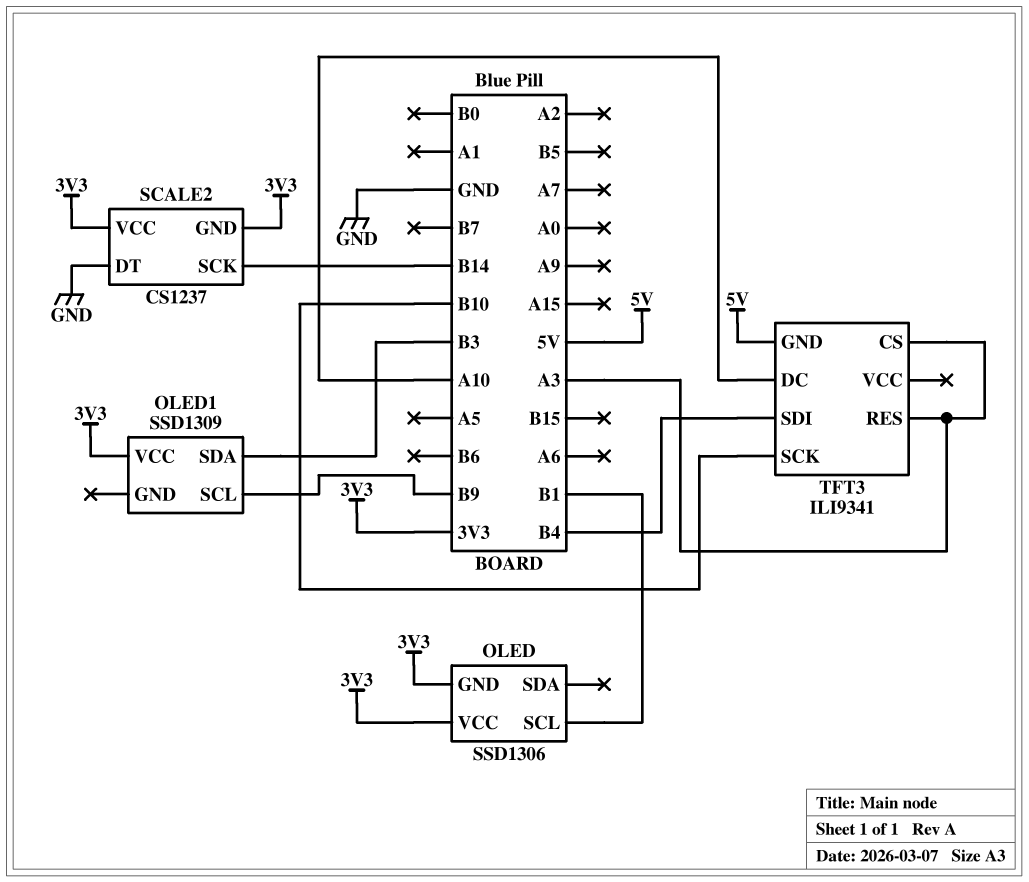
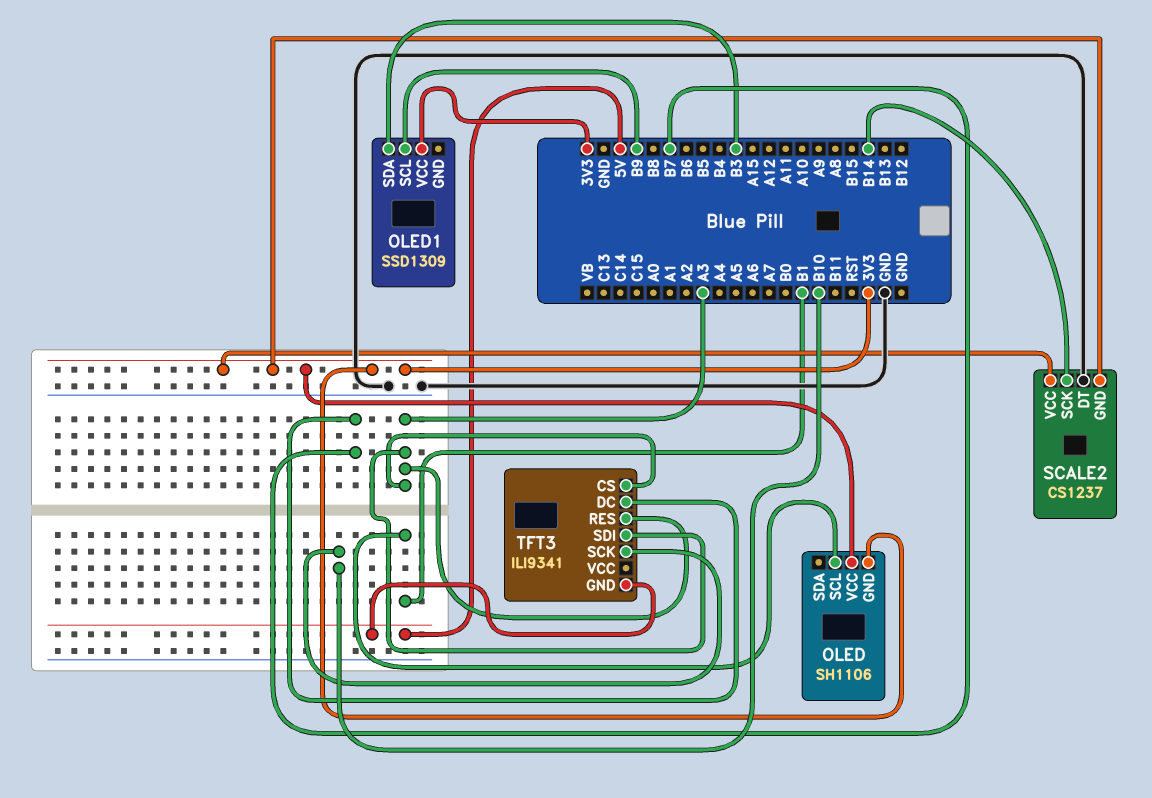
OLED: SSD1306 -> SH1106
TFT3 pin DC: A10 -> B7
TFT3 pin SDI: B4 -> A3

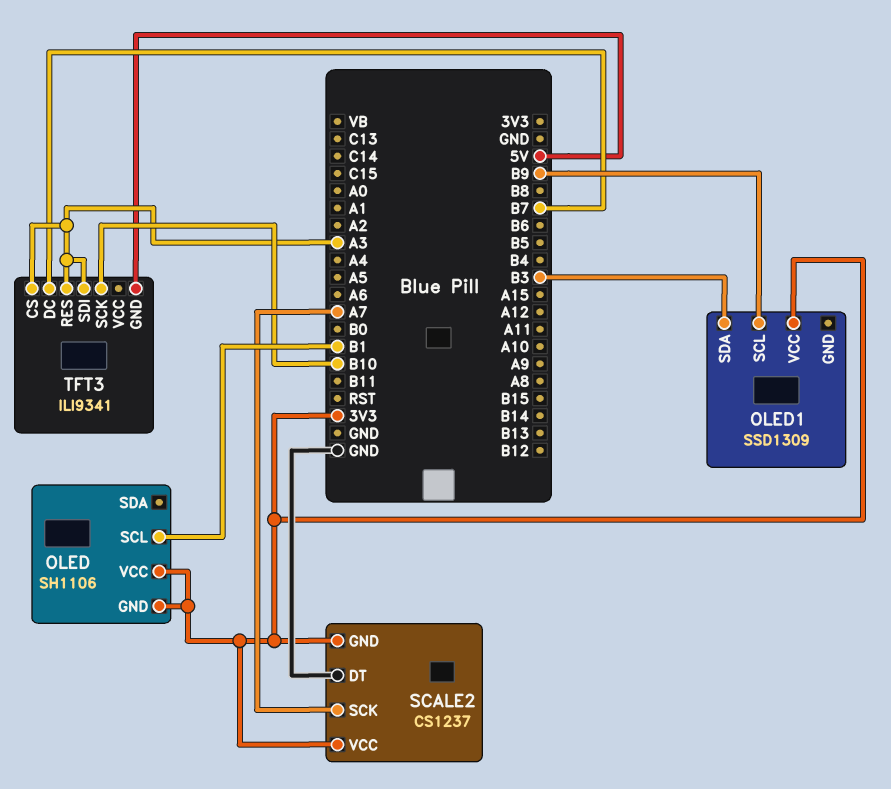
SCALE2 pin SCK: B14 -> A7

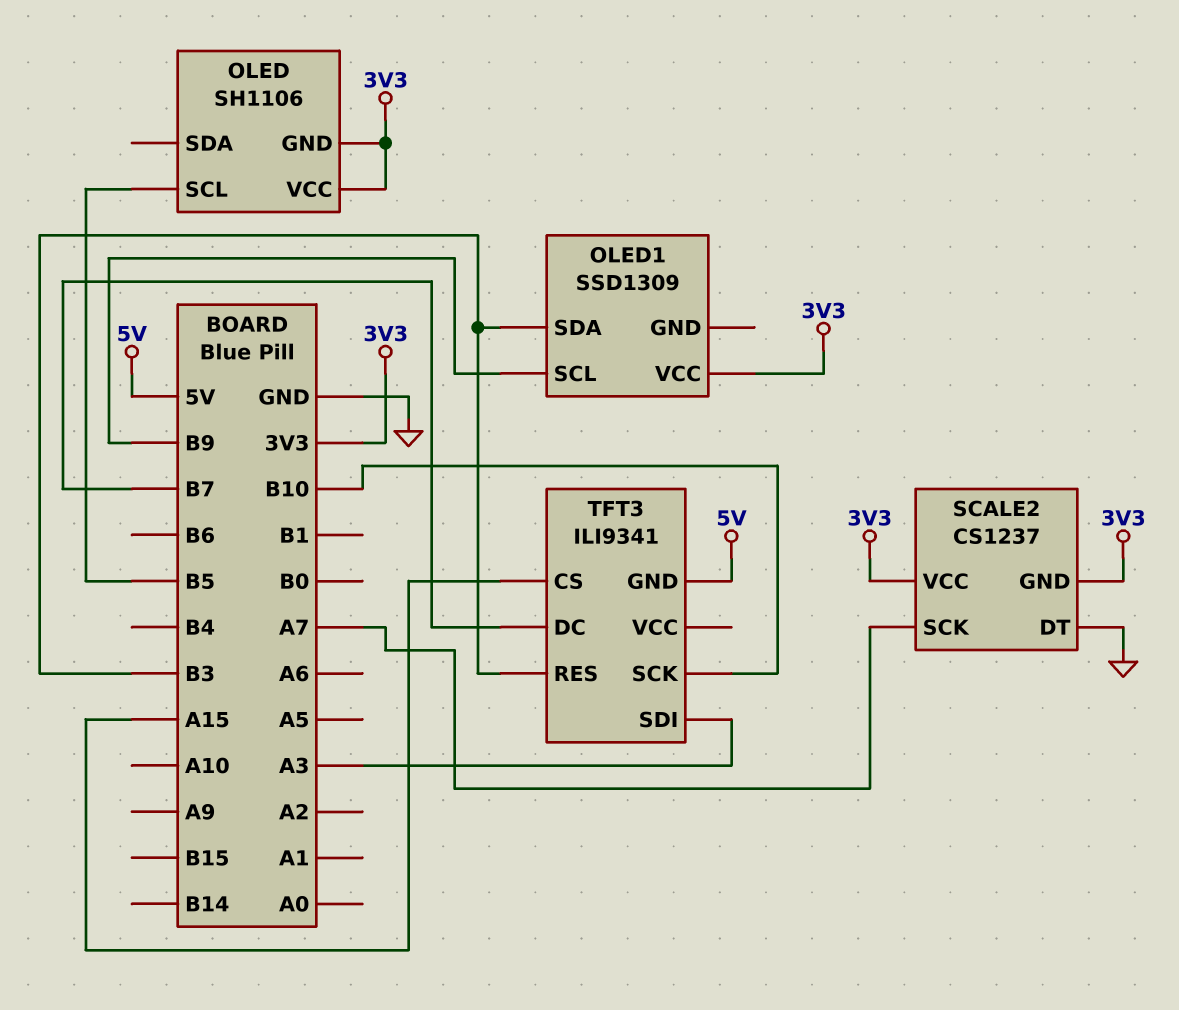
OLED pin SCL: B1 -> B5
TFT3 pin CS: A3 -> A15
TFT3 pin RES: A3 -> B3

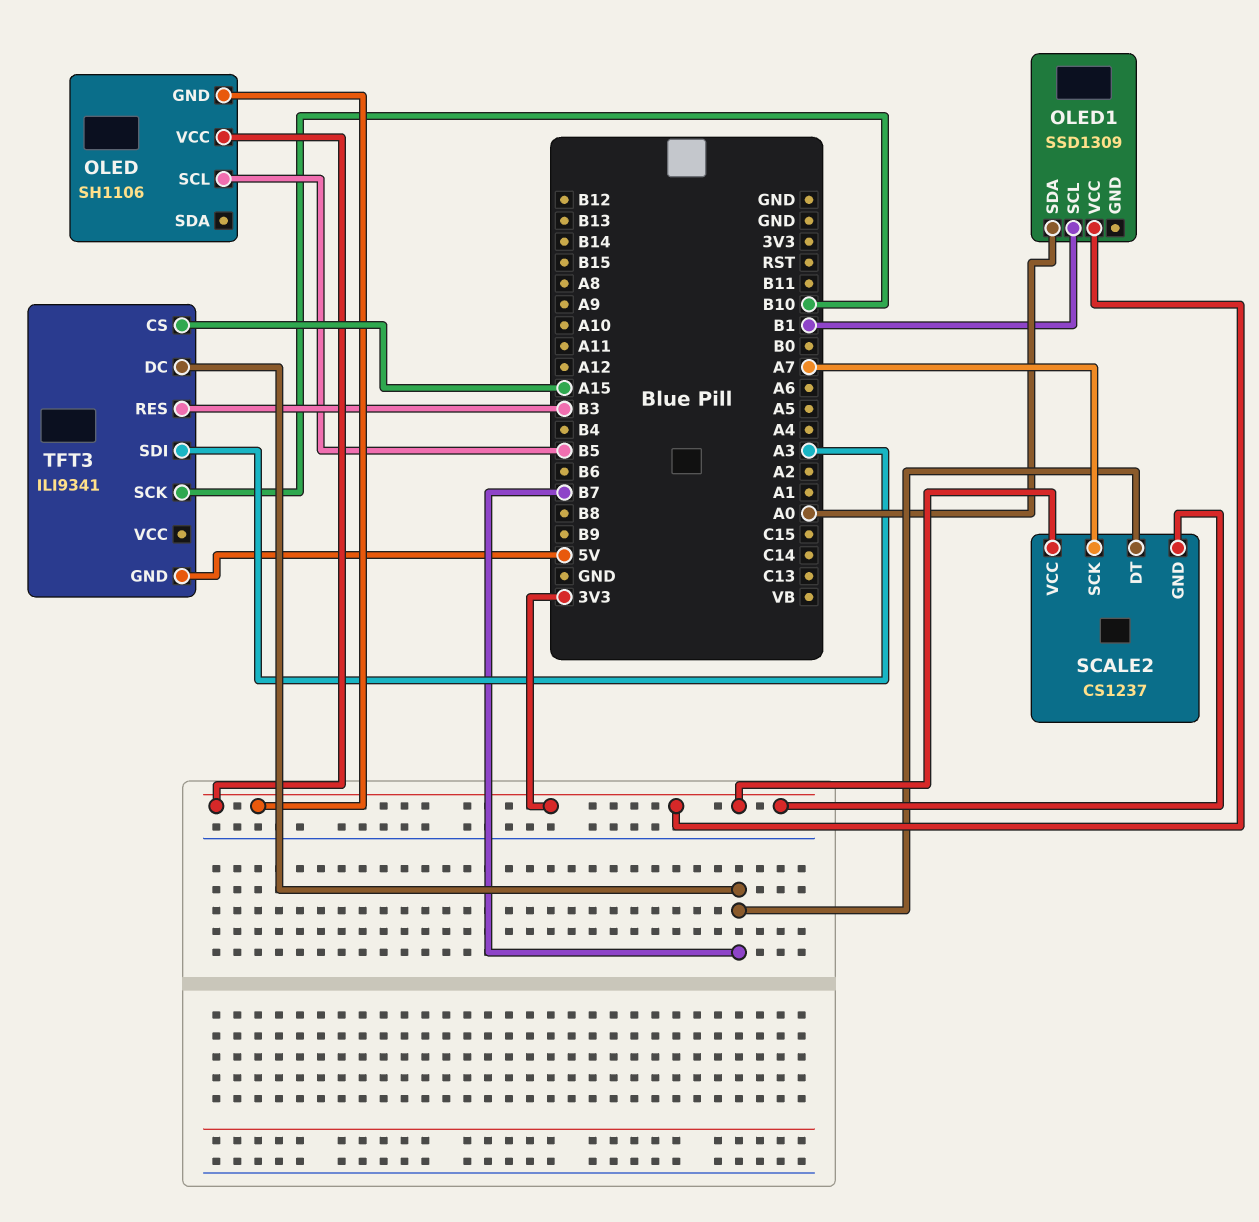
OLED1 pin SCL: B9 -> B1
OLED1 pin SDA: B3 -> A0
SCALE2 pin DT: GND -> B7

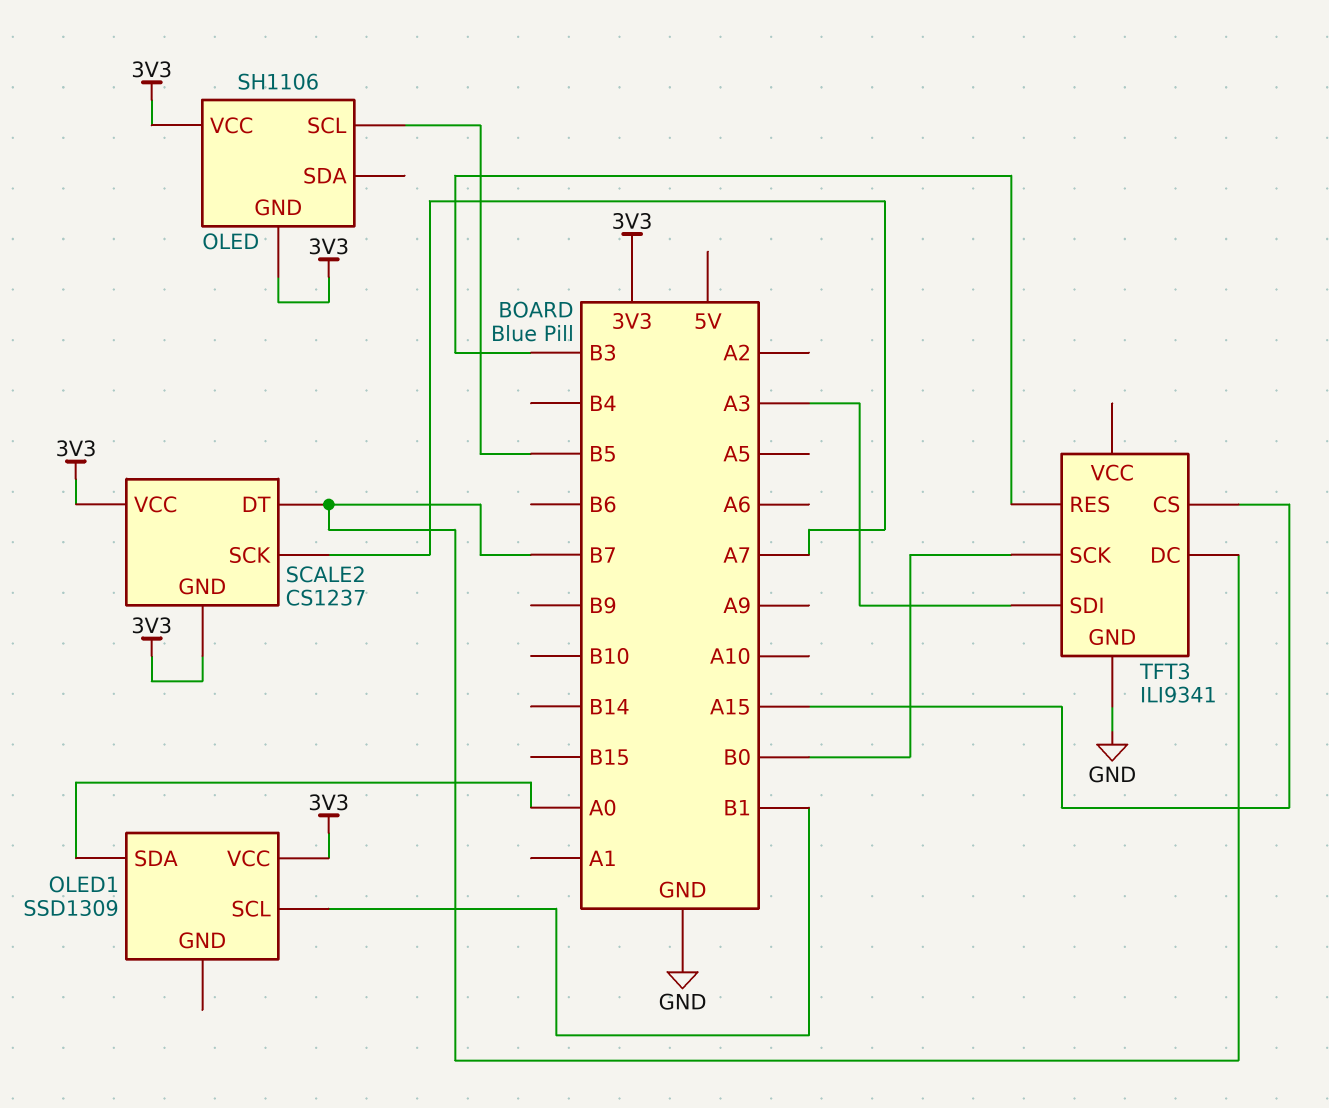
TFT3 pin GND: 5V -> GND
TFT3 pin SCK: B10 -> B0

